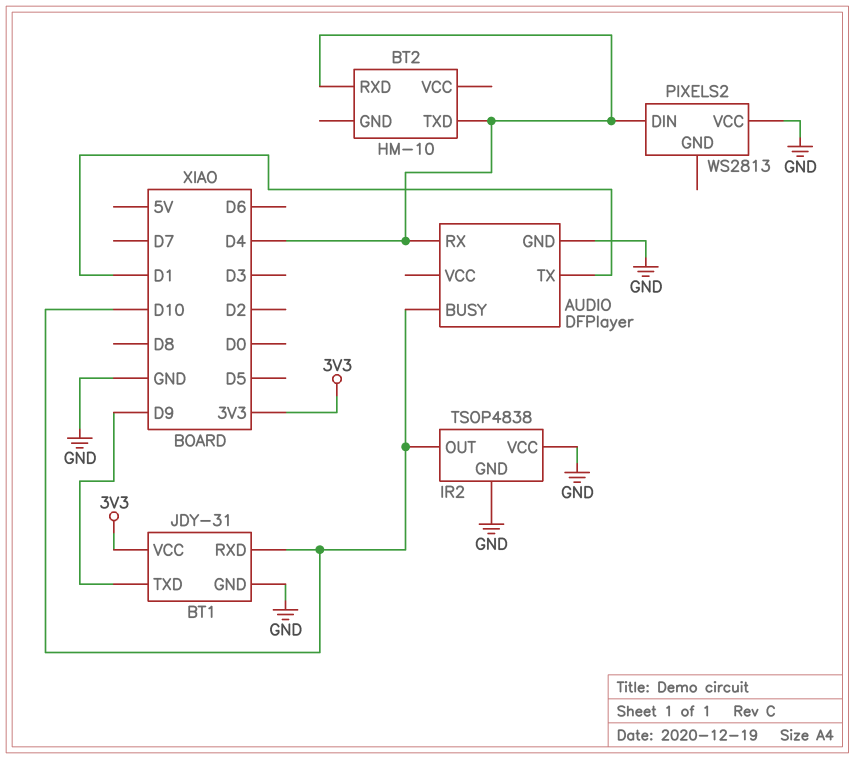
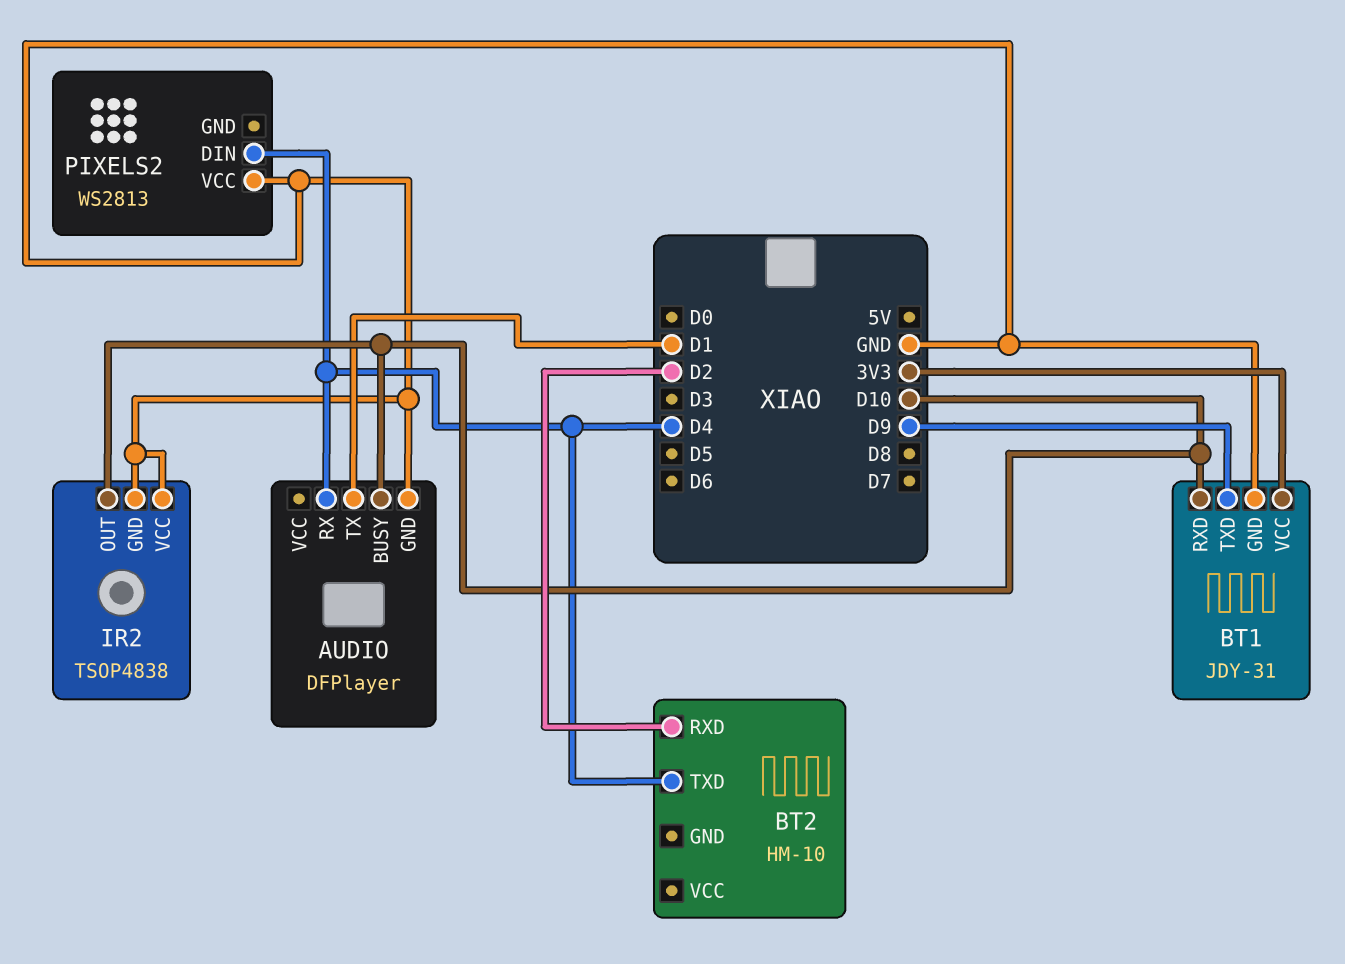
BT2 pin RXD: D4 -> D2

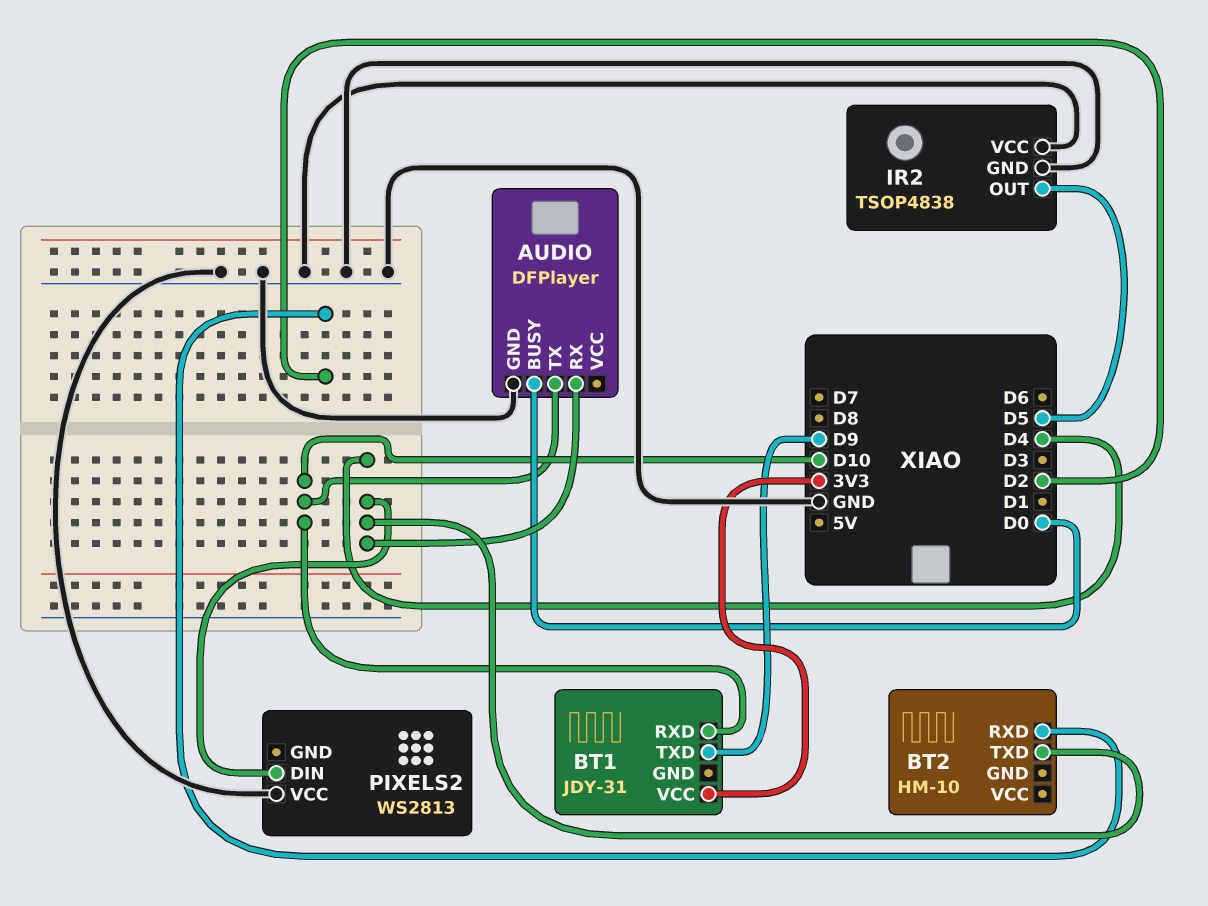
AUDIO pin BUSY: D10 -> D0
AUDIO pin TX: D1 -> D10
BT1 pin GND: GND -> none
IR2 pin OUT: D10 -> D5

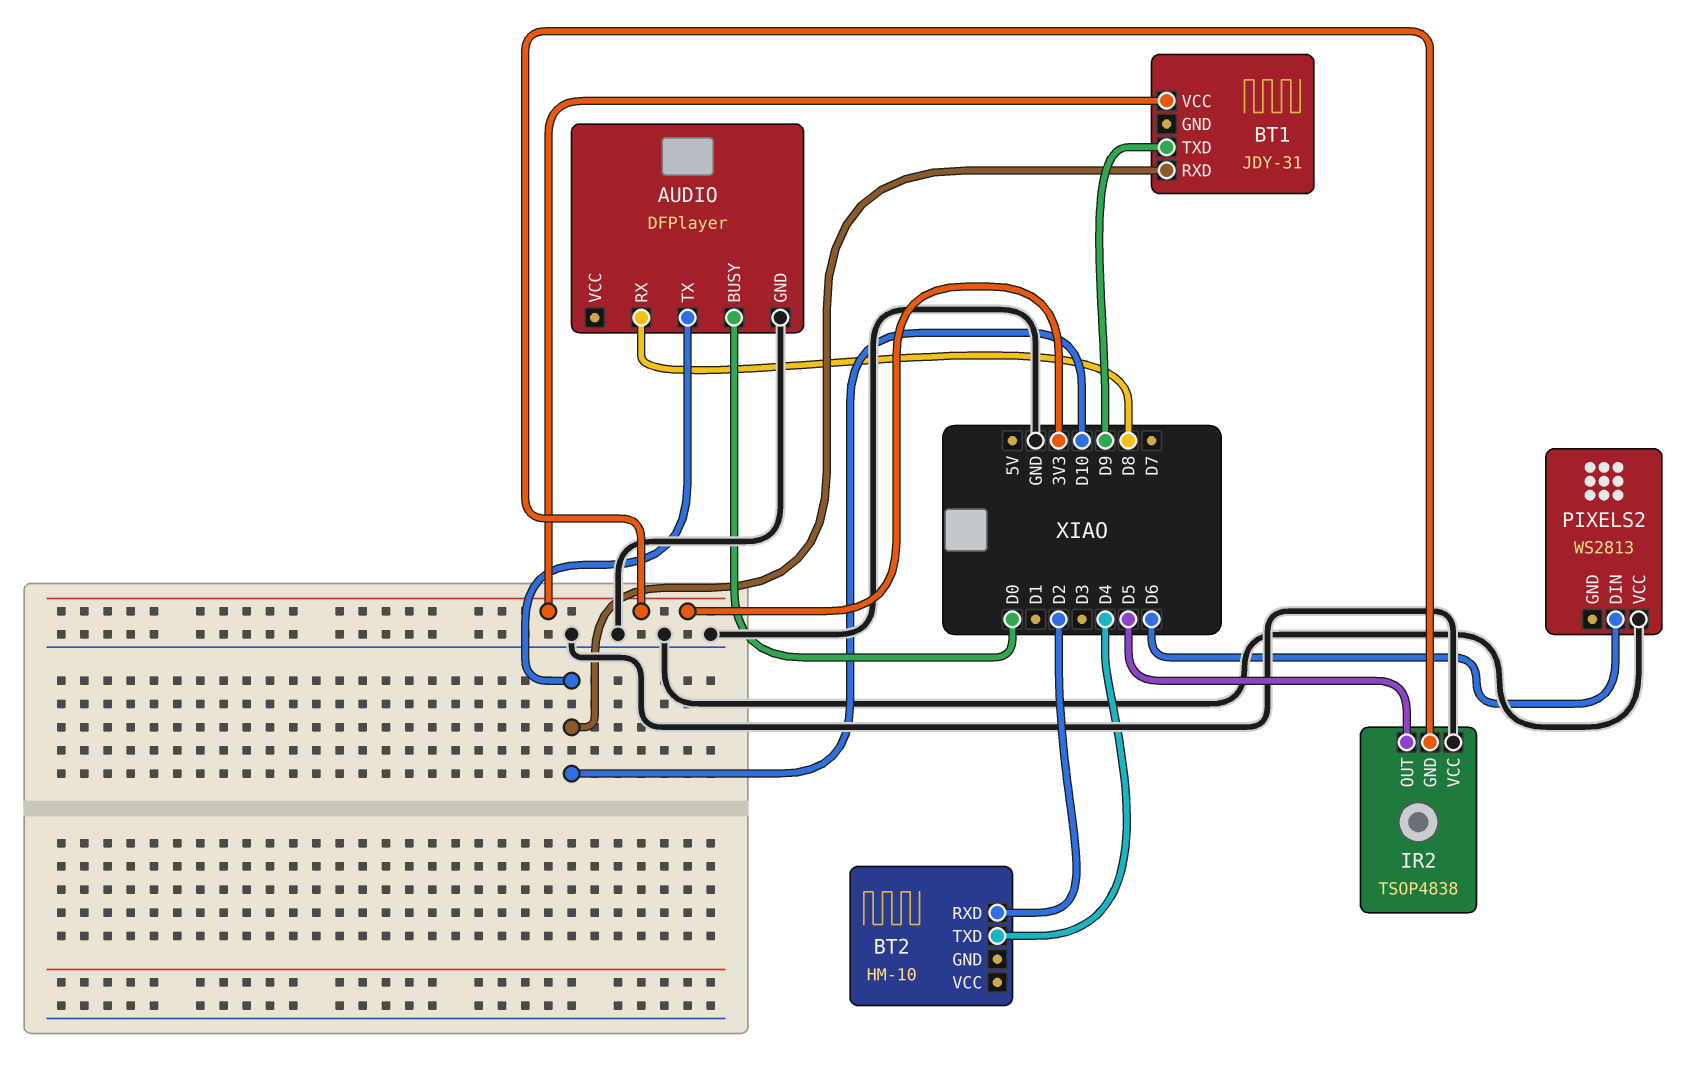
AUDIO pin RX: D4 -> D8
IR2 pin GND: GND -> 3V3
PIXELS2 pin DIN: D4 -> D6

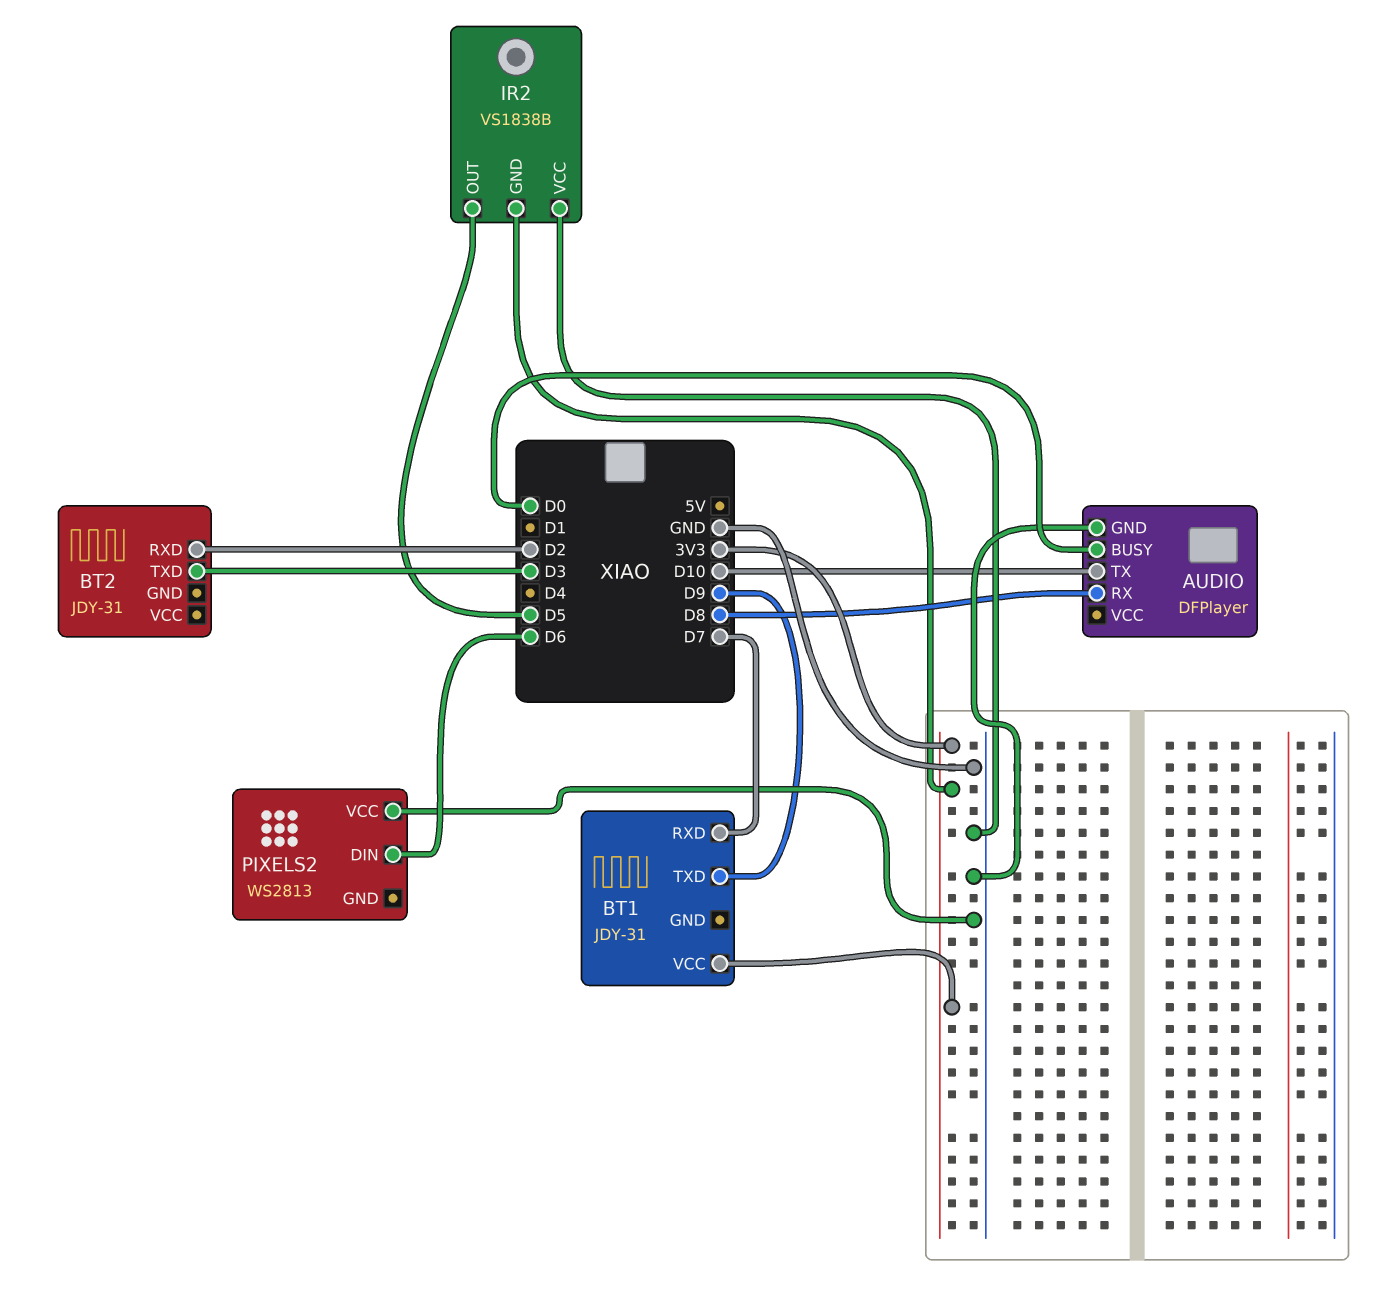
BT1 pin RXD: D10 -> D7
BT2: HM-10 -> JDY-31
BT2 pin TXD: D4 -> D3
IR2: TSOP4838 -> VS1838B

